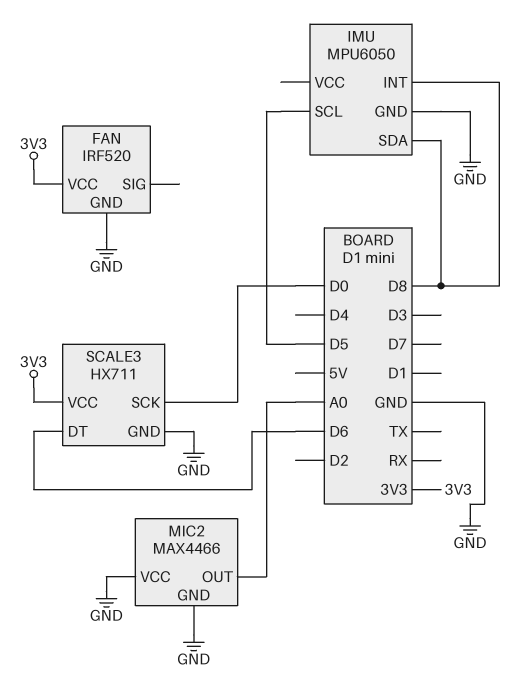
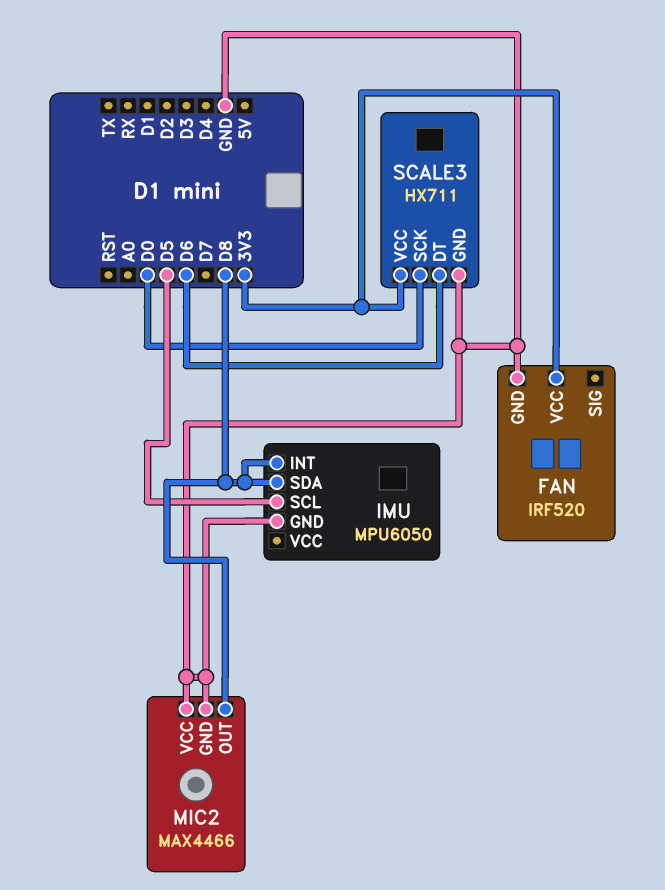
MIC2 pin OUT: A0 -> D8

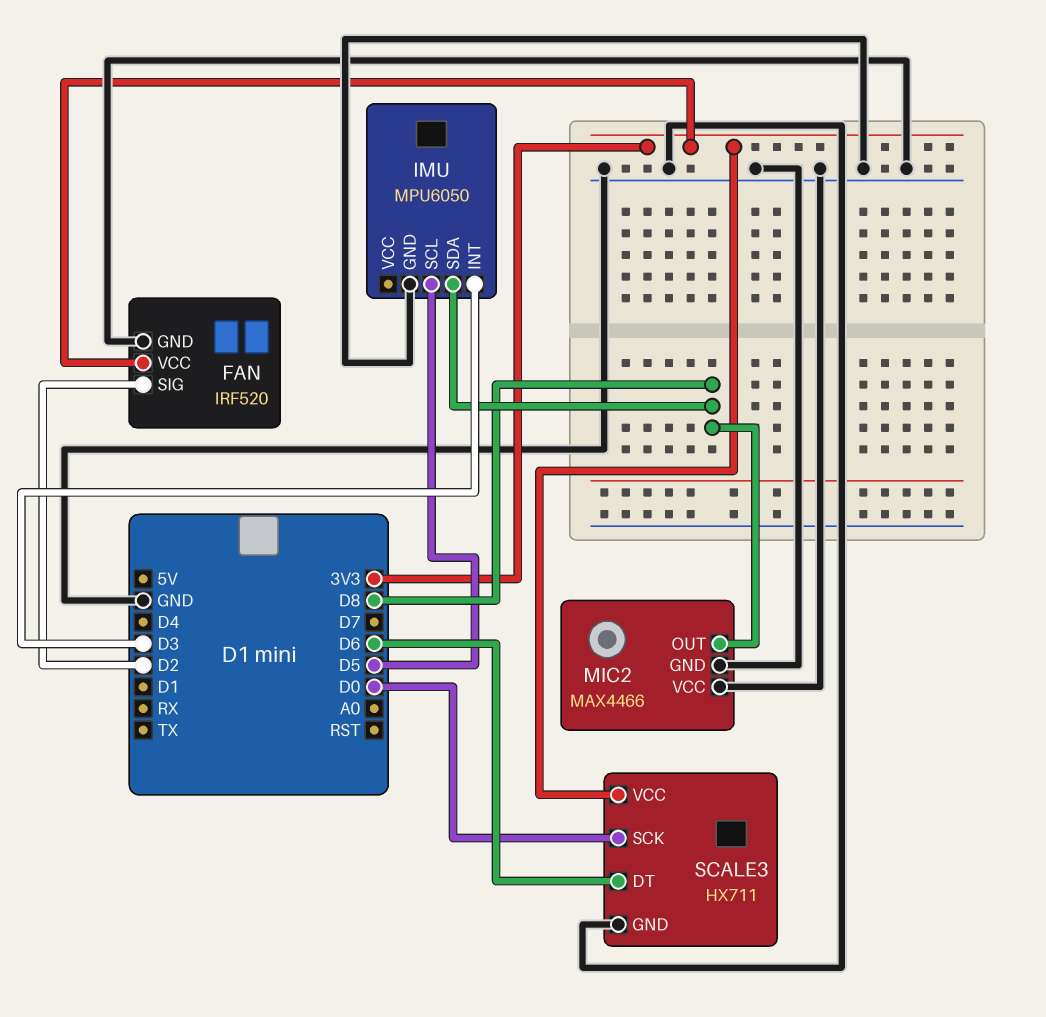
FAN pin SIG: none -> D2
IMU pin INT: D8 -> D3

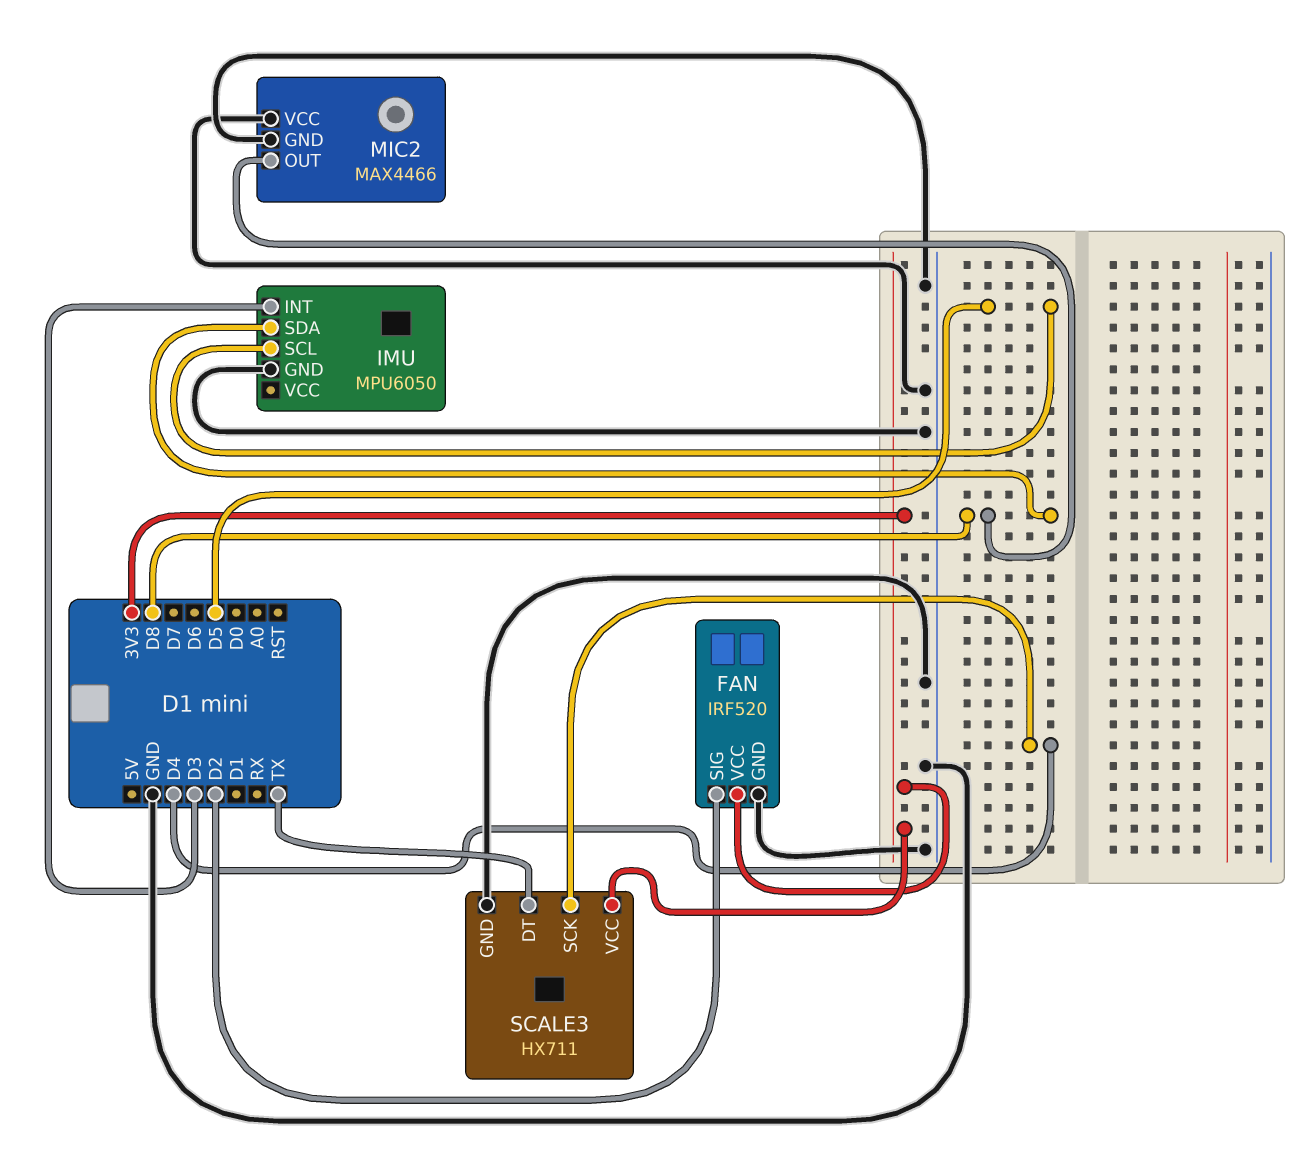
SCALE3 pin DT: D6 -> TX
SCALE3 pin SCK: D0 -> D4

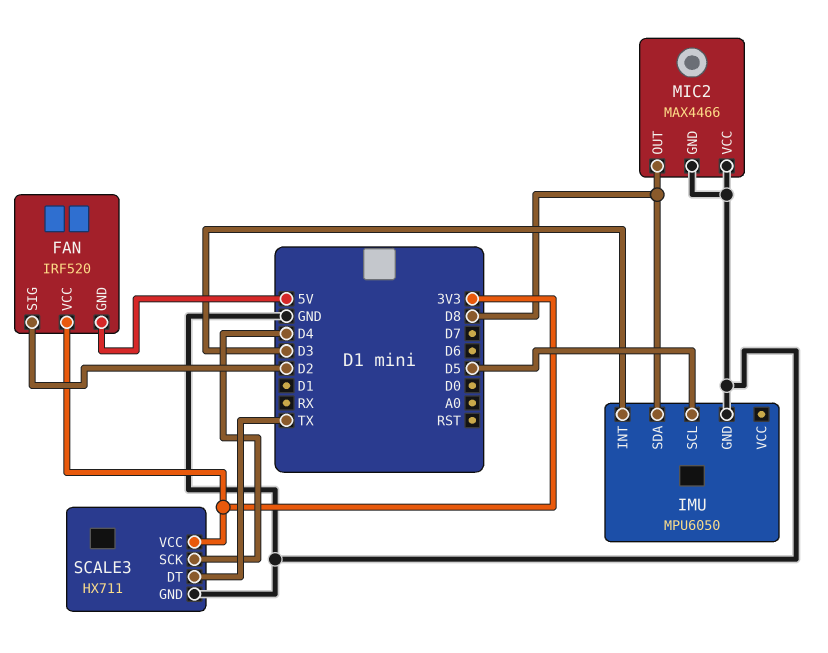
FAN pin GND: GND -> 5V

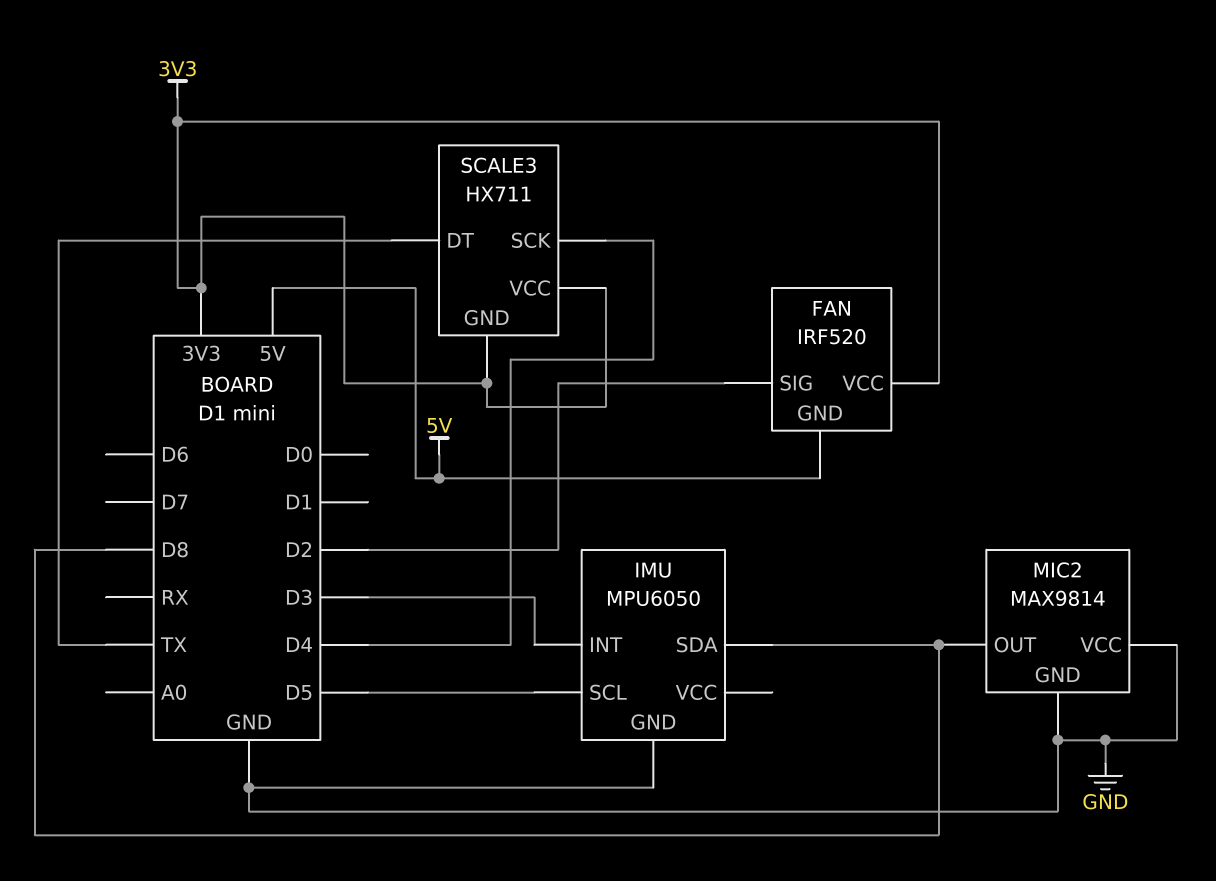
MIC2: MAX4466 -> MAX9814
SCALE3 pin GND: GND -> 3V3

